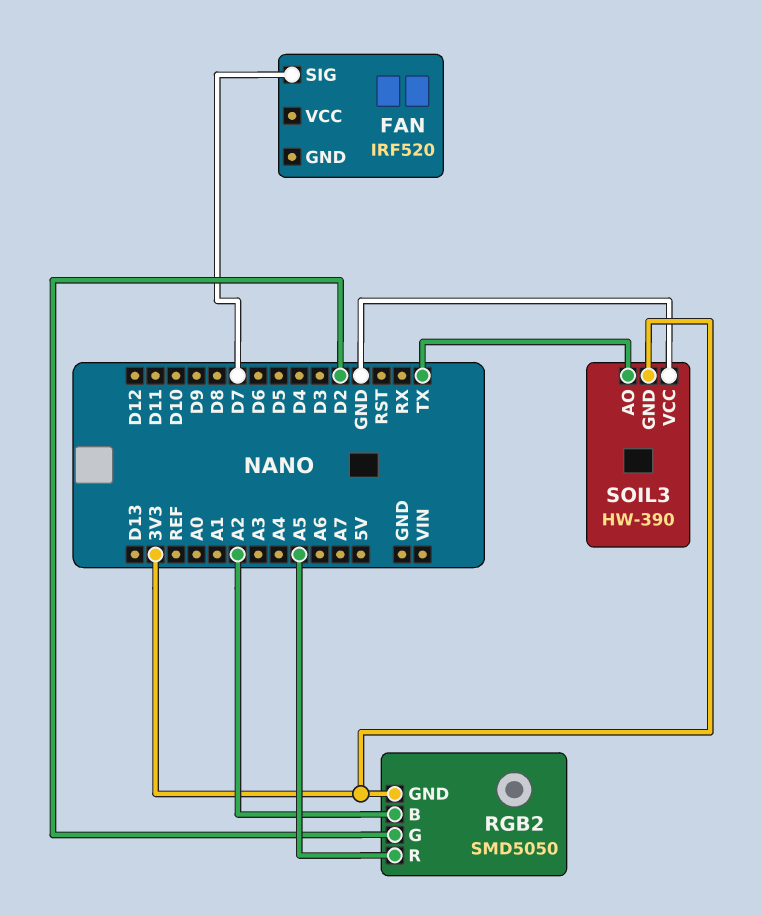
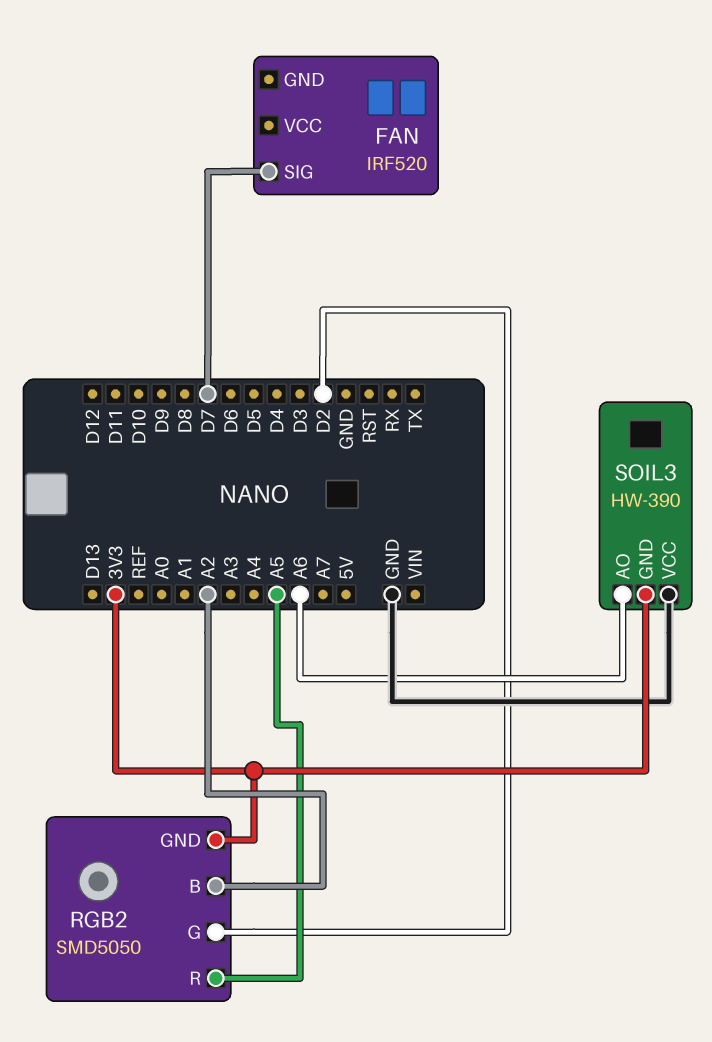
SOIL3 pin AO: TX -> A6

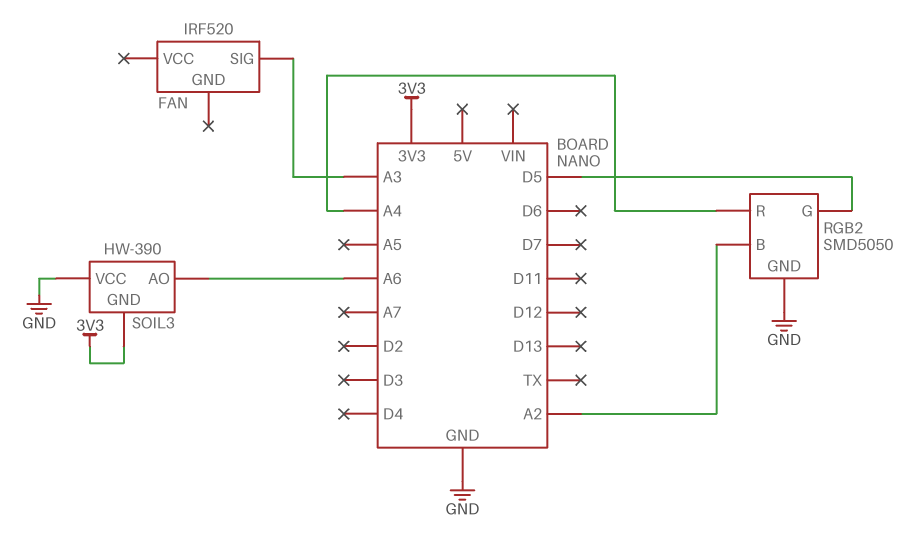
FAN pin SIG: D7 -> A3
RGB2 pin G: D2 -> D5
RGB2 pin GND: 3V3 -> GND
RGB2 pin R: A5 -> A4

